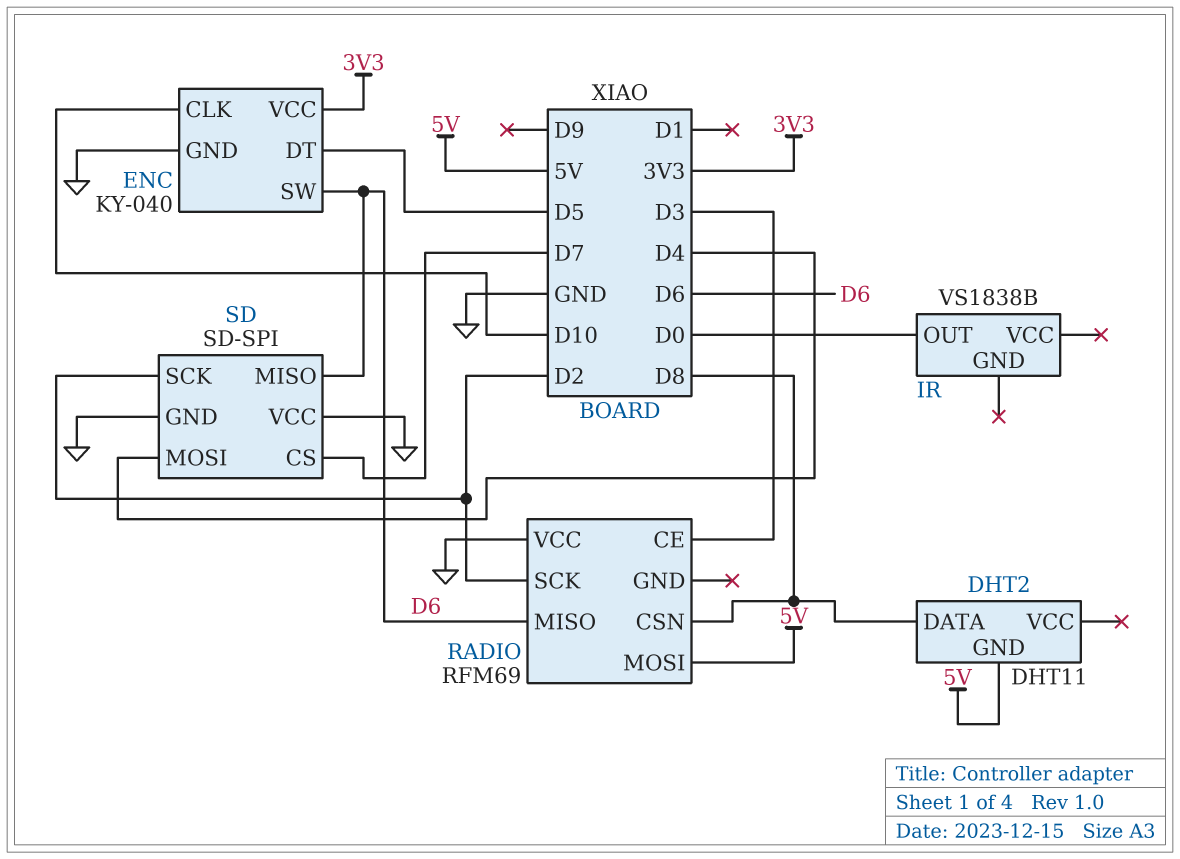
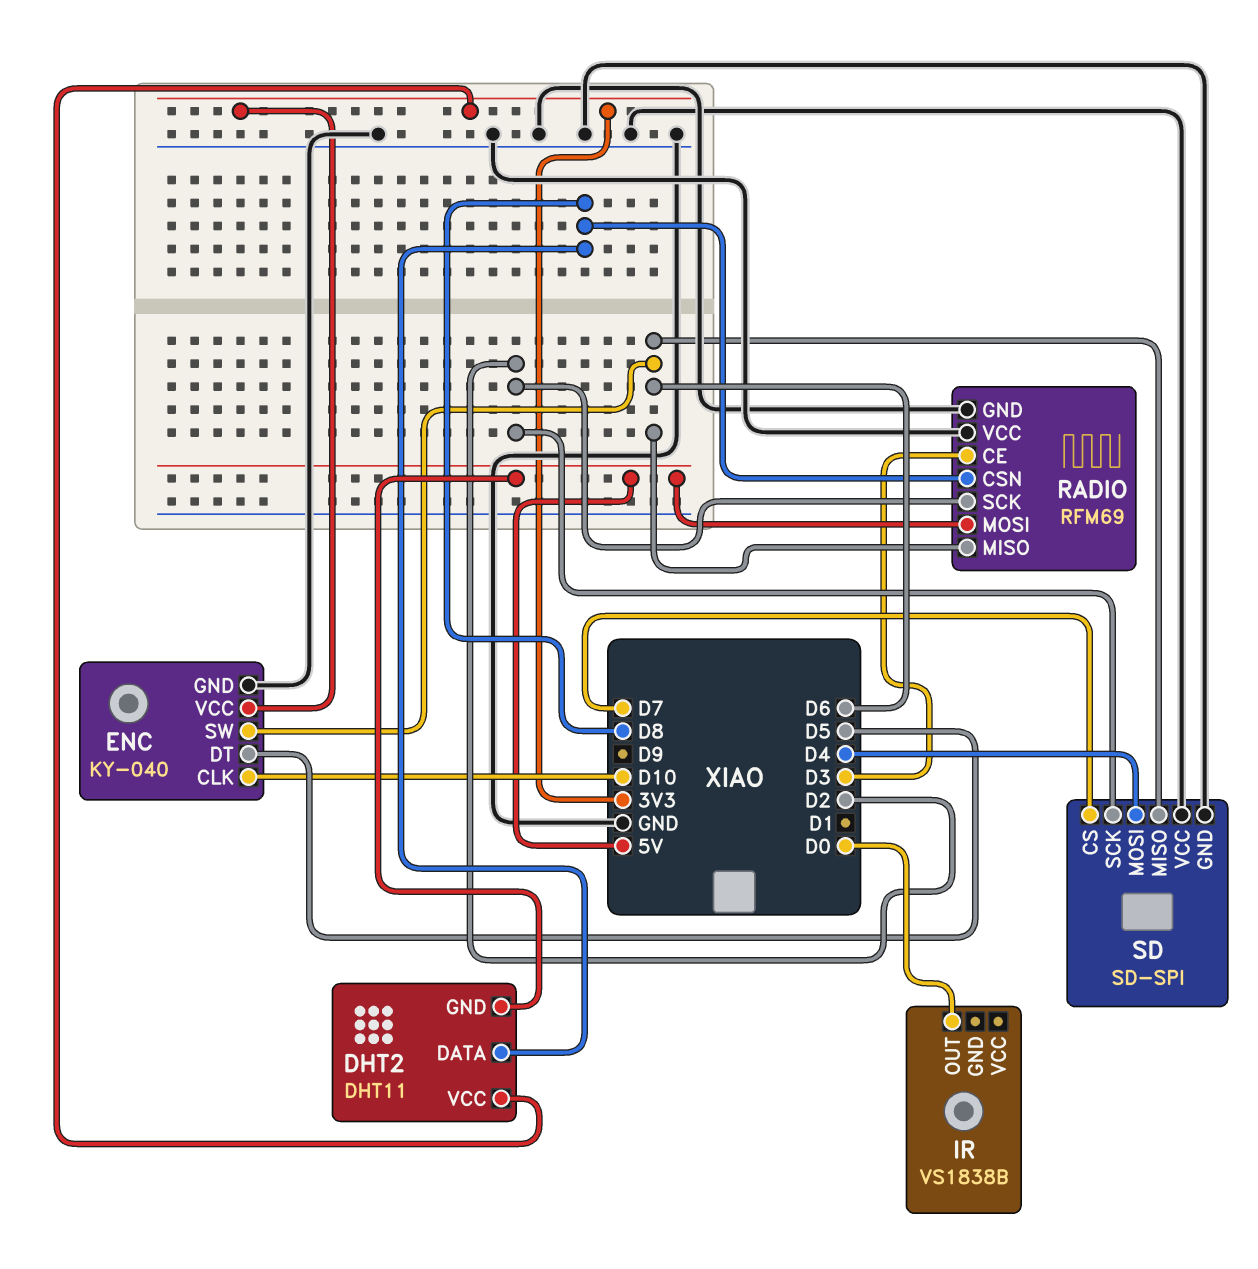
DHT2 pin VCC: none -> 3V3
RADIO pin GND: none -> GND

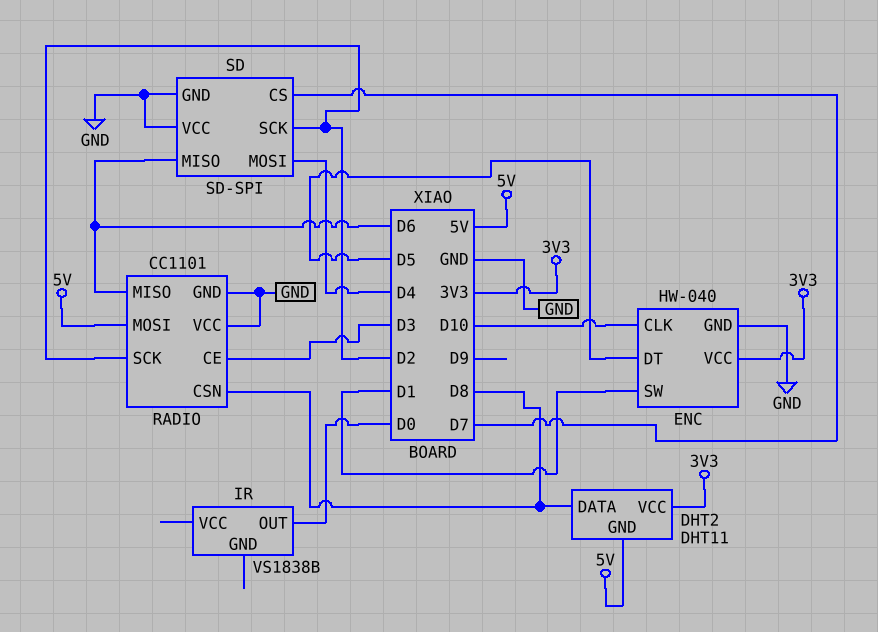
ENC: KY-040 -> HW-040
ENC pin SW: D6 -> D1
RADIO: RFM69 -> CC1101

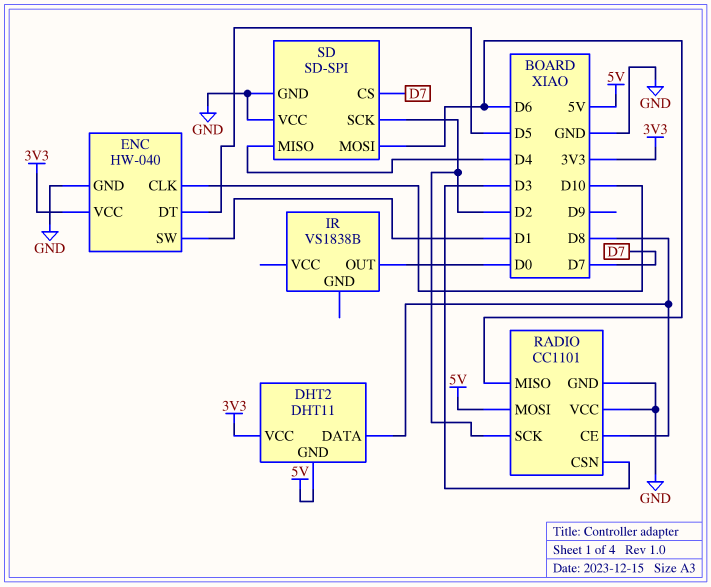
RADIO pin CE: D3 -> D8
RADIO pin CSN: D8 -> D3
SD pin MISO: D6 -> D4
SD pin MOSI: D4 -> D6

